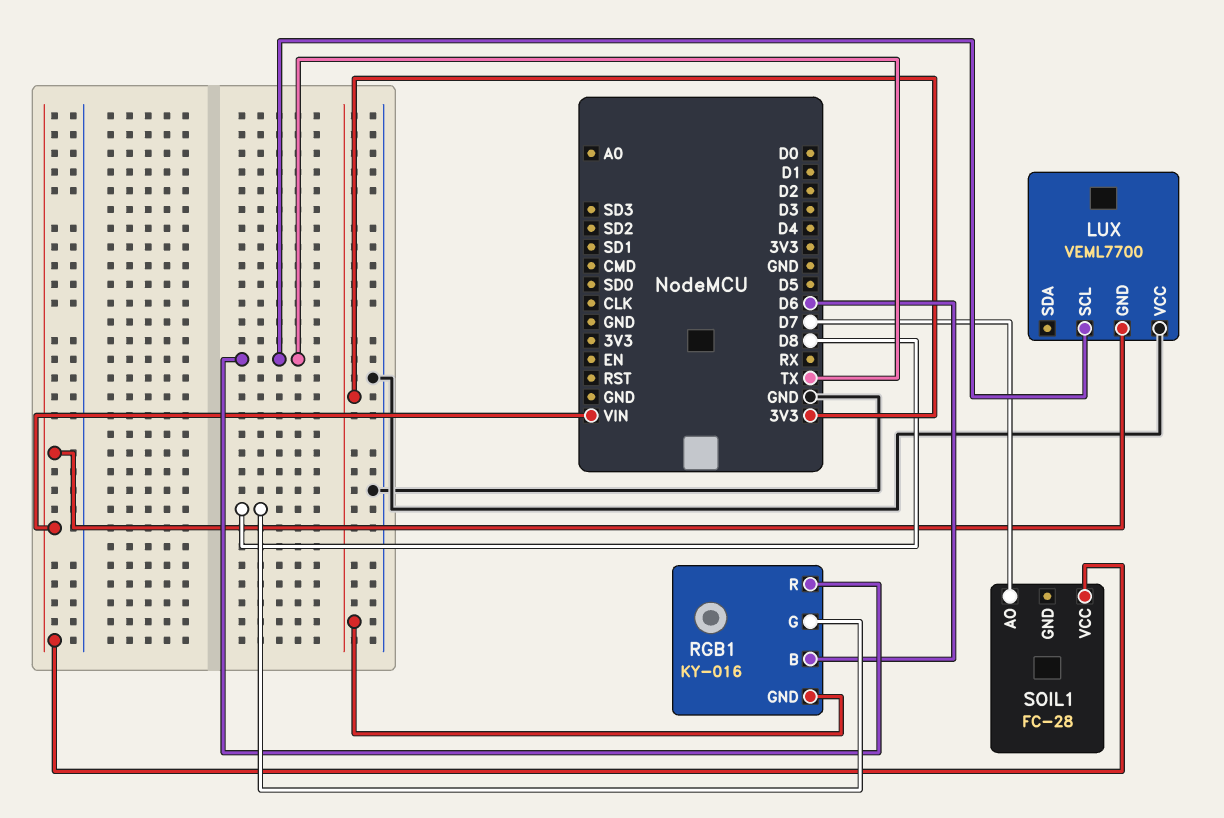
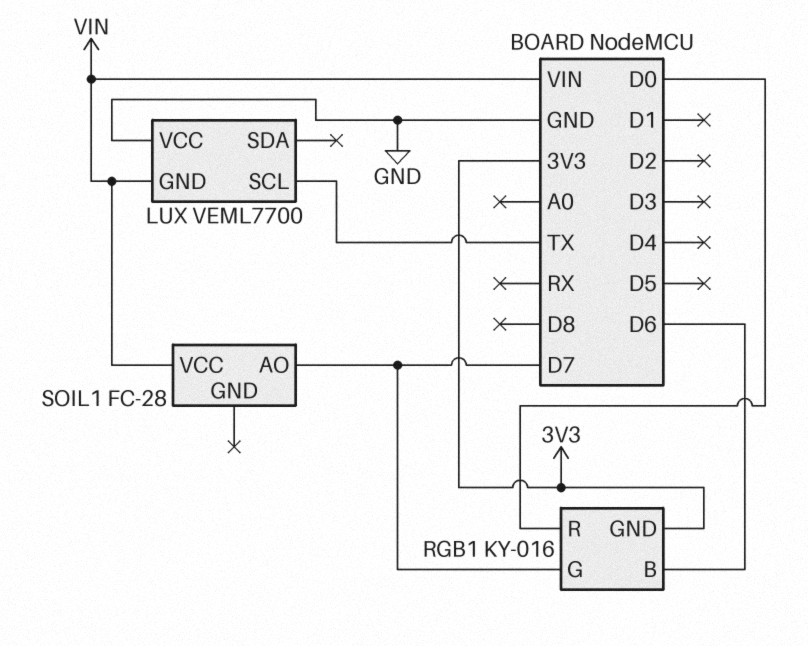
RGB1 pin G: D8 -> D7
RGB1 pin R: TX -> D0

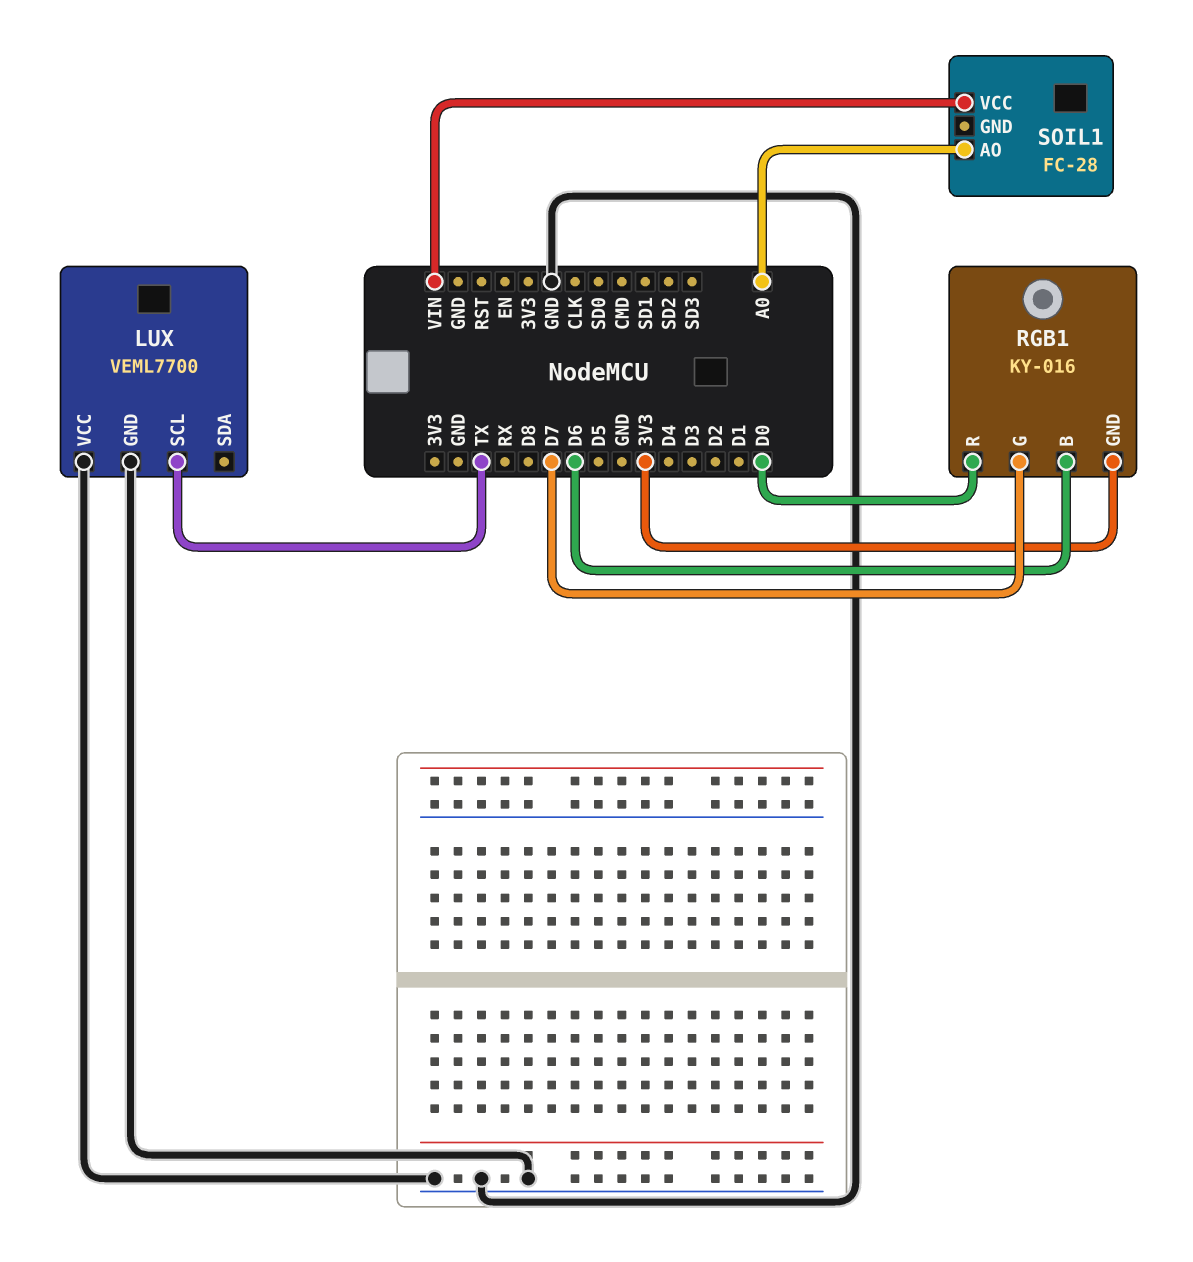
LUX pin GND: VIN -> GND
SOIL1 pin AO: D7 -> A0

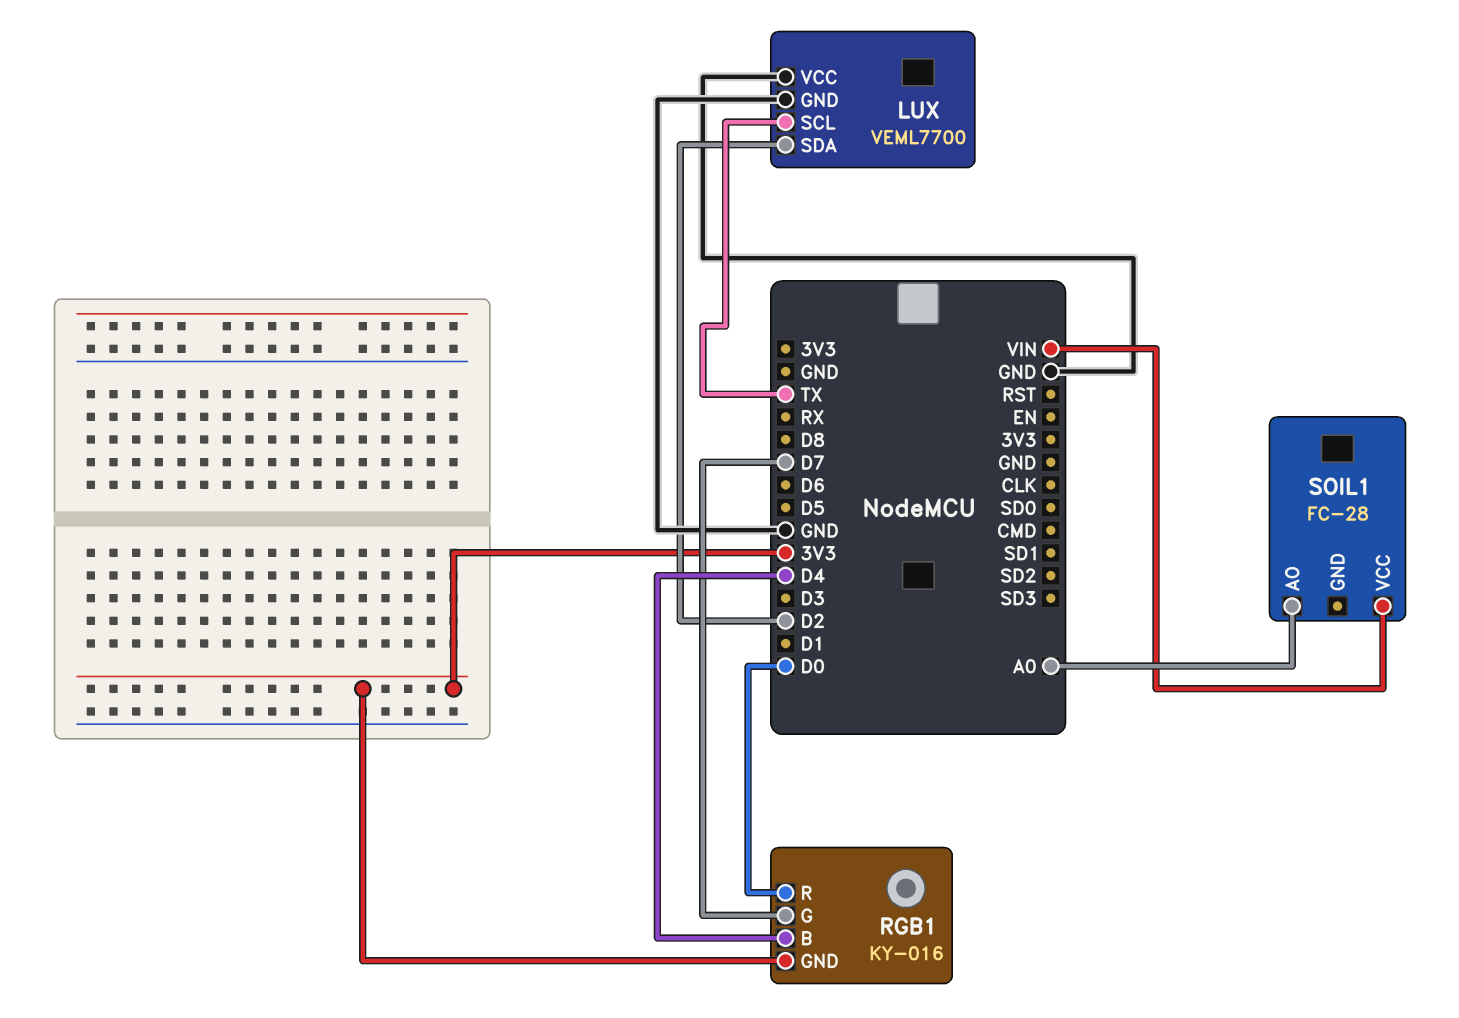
LUX pin SDA: none -> D2
RGB1 pin B: D6 -> D4

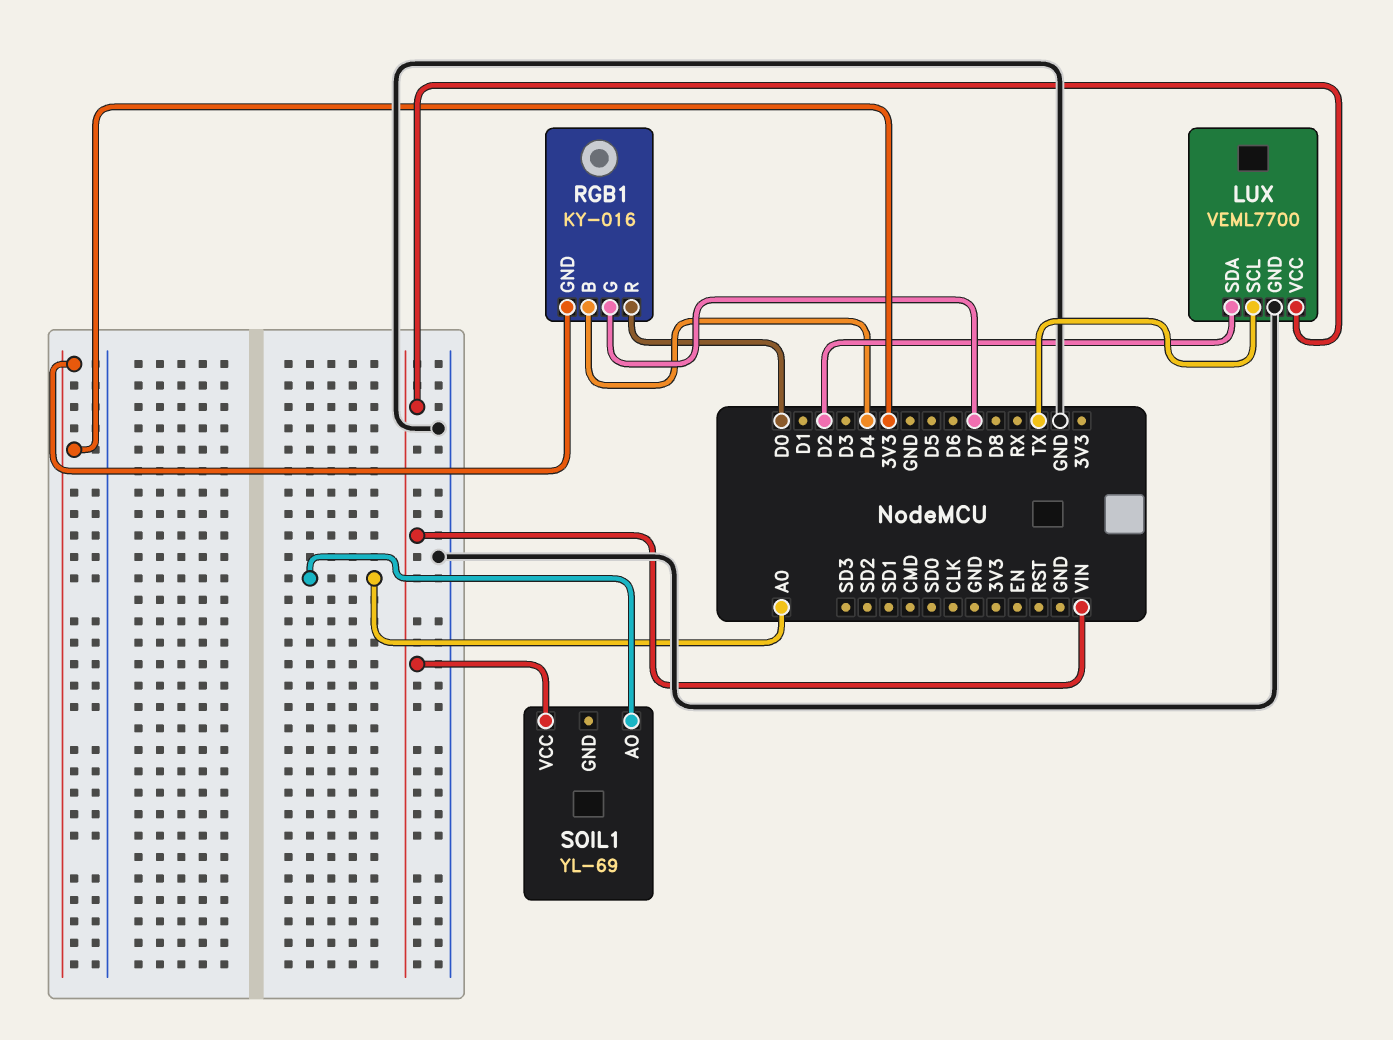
LUX pin VCC: GND -> VIN
SOIL1: FC-28 -> YL-69

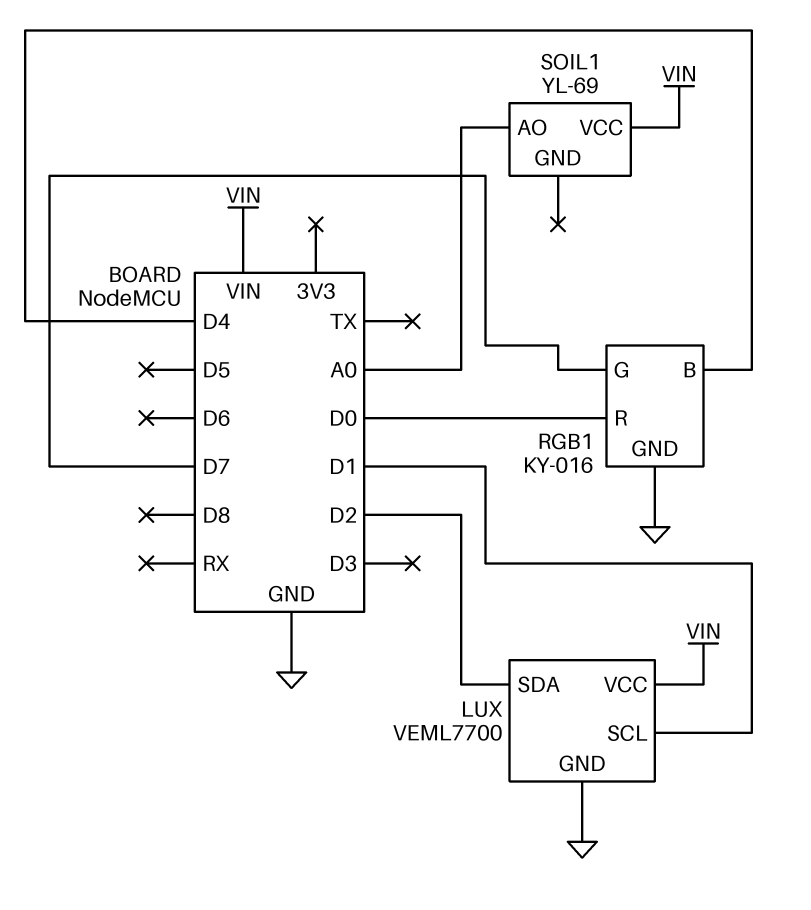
LUX pin SCL: TX -> D1
RGB1 pin GND: 3V3 -> GND

